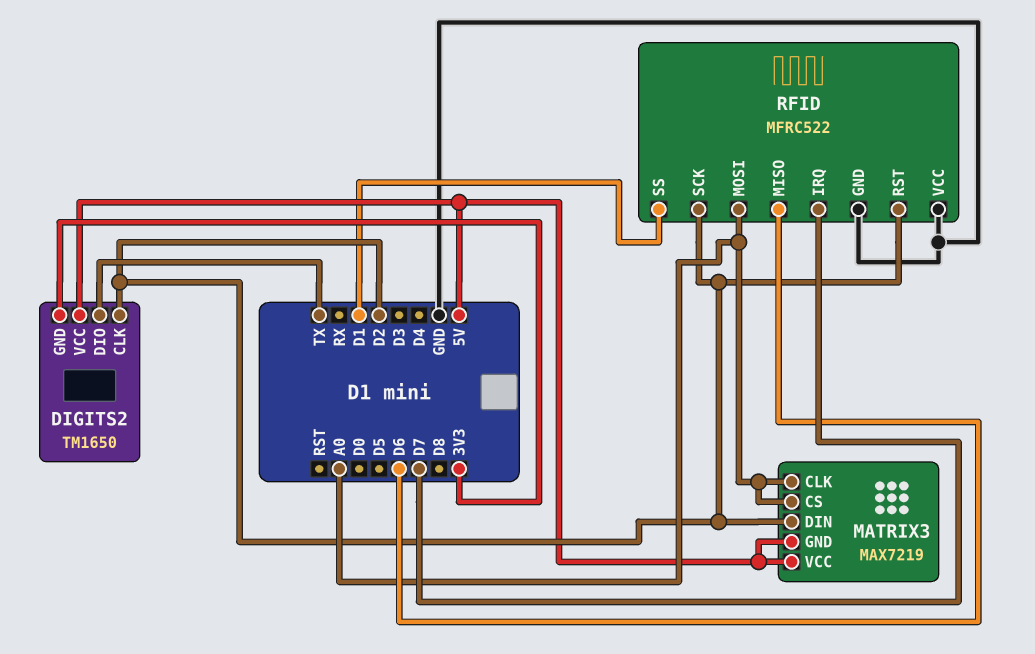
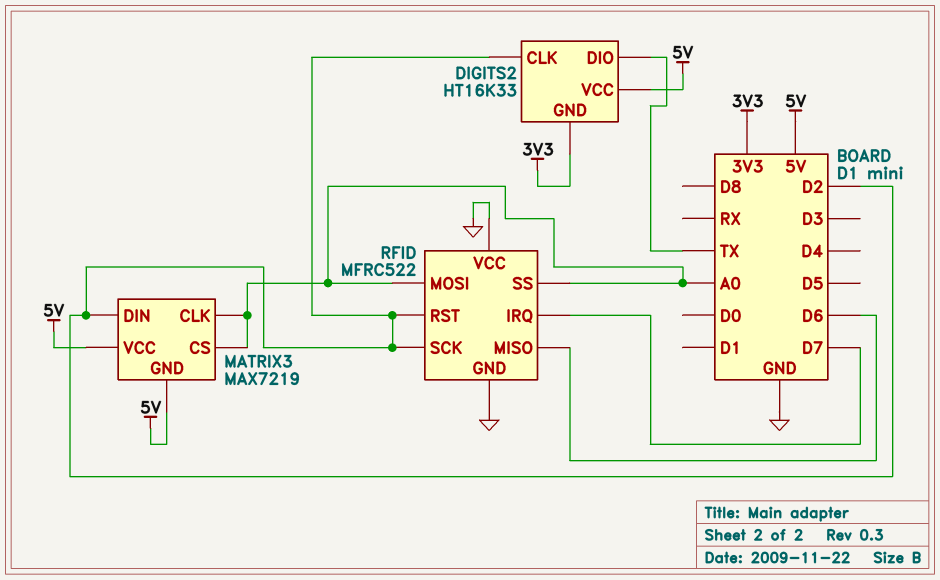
DIGITS2: TM1650 -> HT16K33
RFID pin SS: D1 -> A0

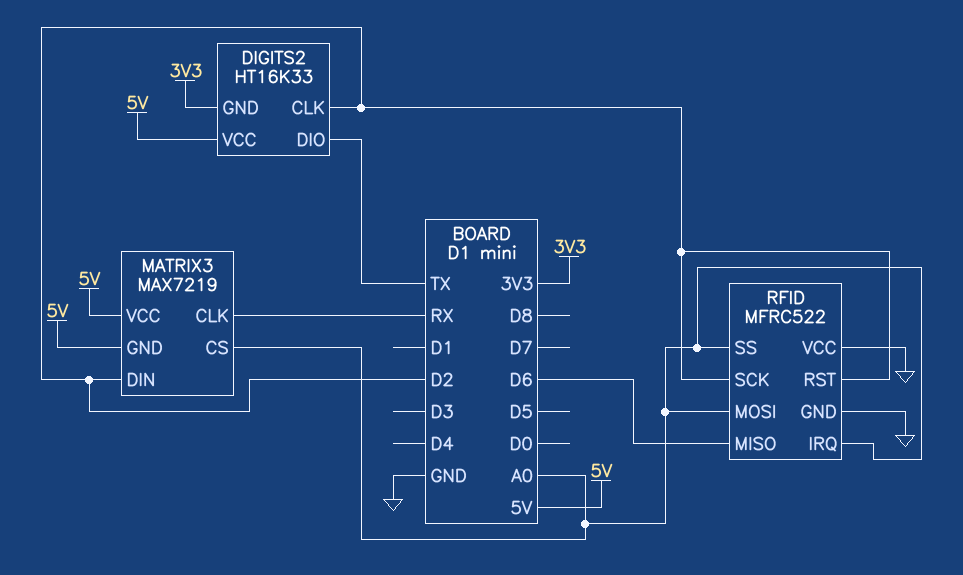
MATRIX3 pin CLK: A0 -> RX
RFID pin IRQ: D7 -> A0

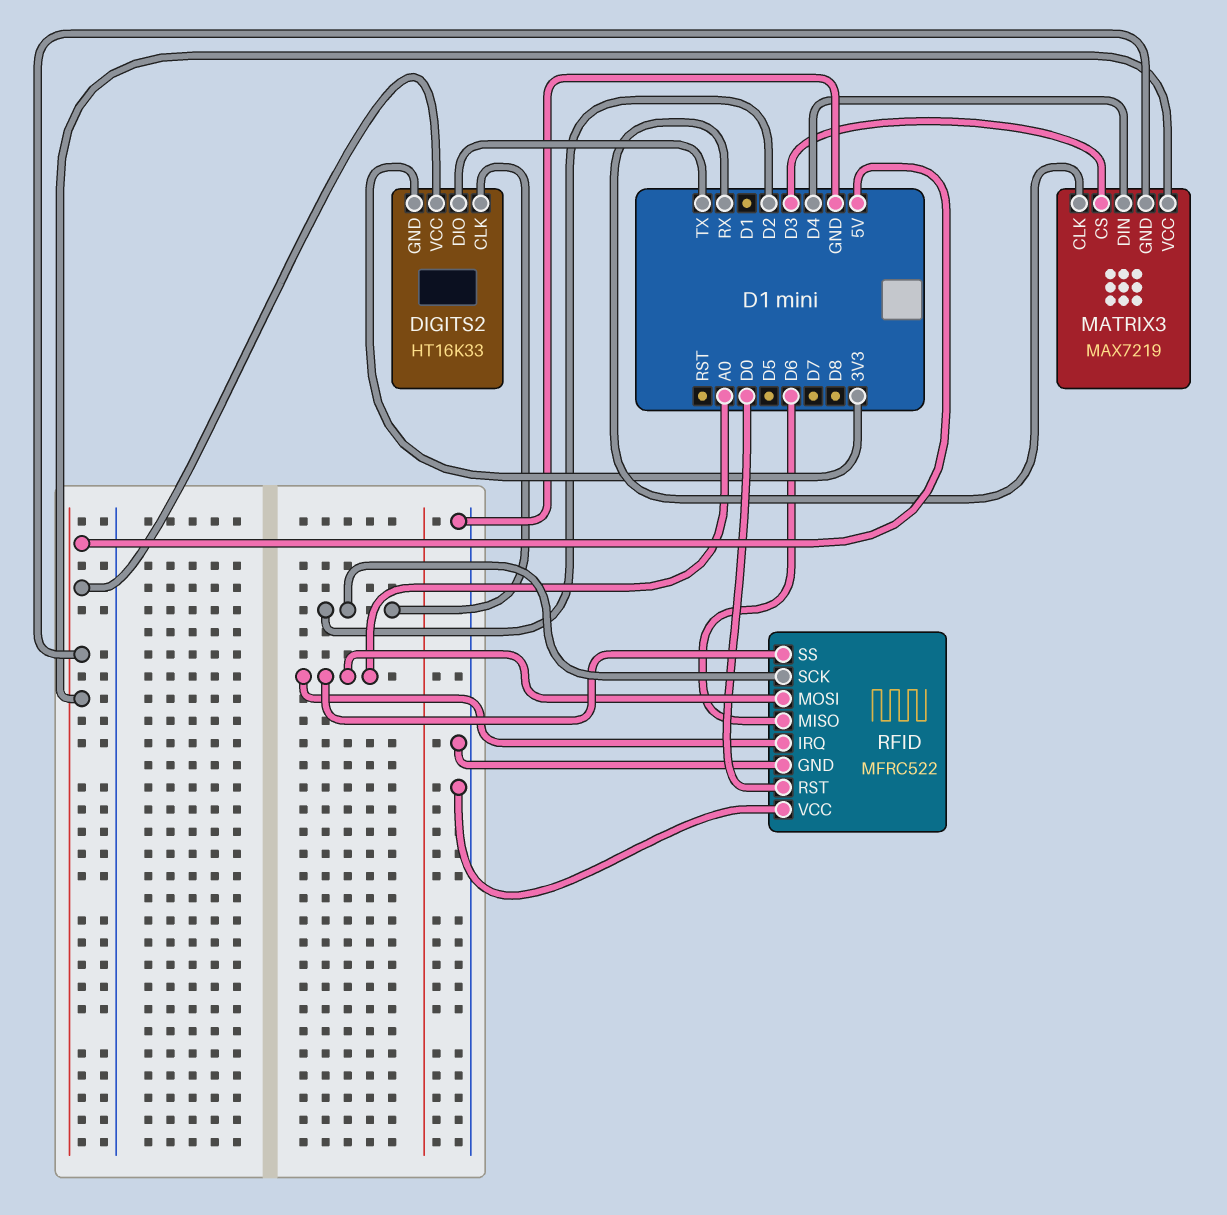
MATRIX3 pin CS: A0 -> D3
MATRIX3 pin DIN: D2 -> D4
RFID pin RST: D2 -> D0

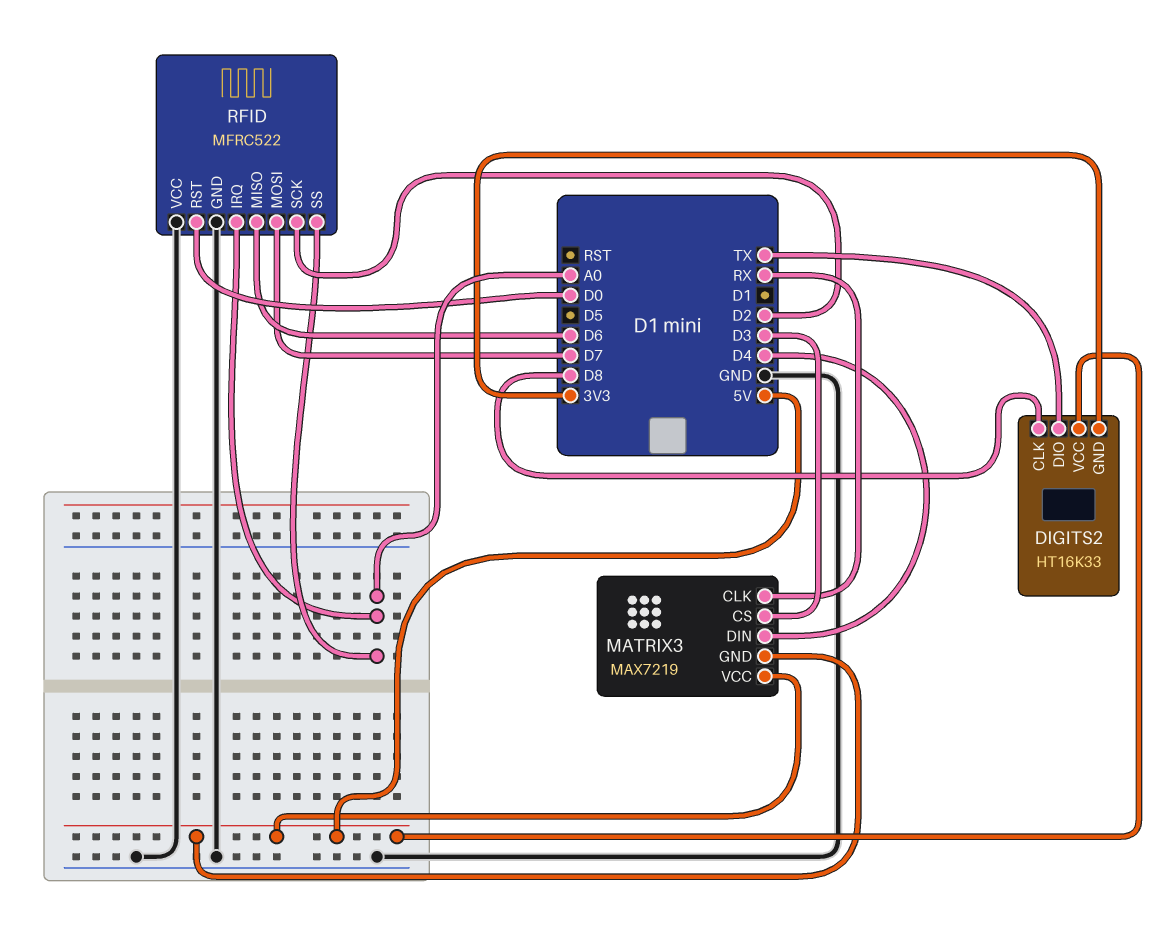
DIGITS2 pin CLK: D2 -> D8
RFID pin MOSI: A0 -> D7

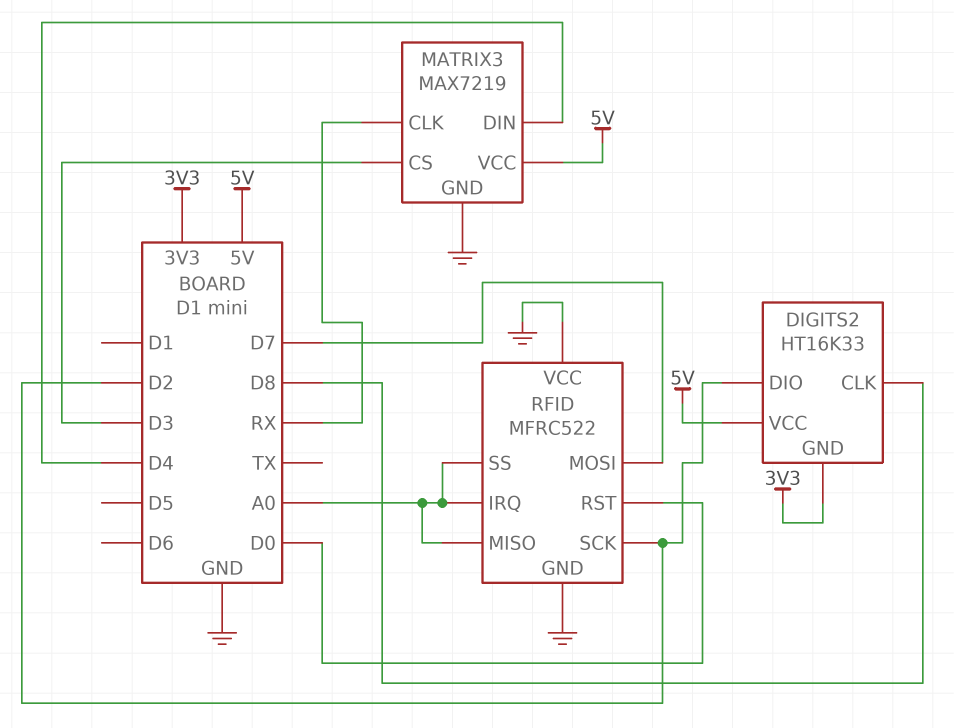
DIGITS2 pin DIO: TX -> D2
MATRIX3 pin GND: 5V -> GND
RFID pin MISO: D6 -> A0

